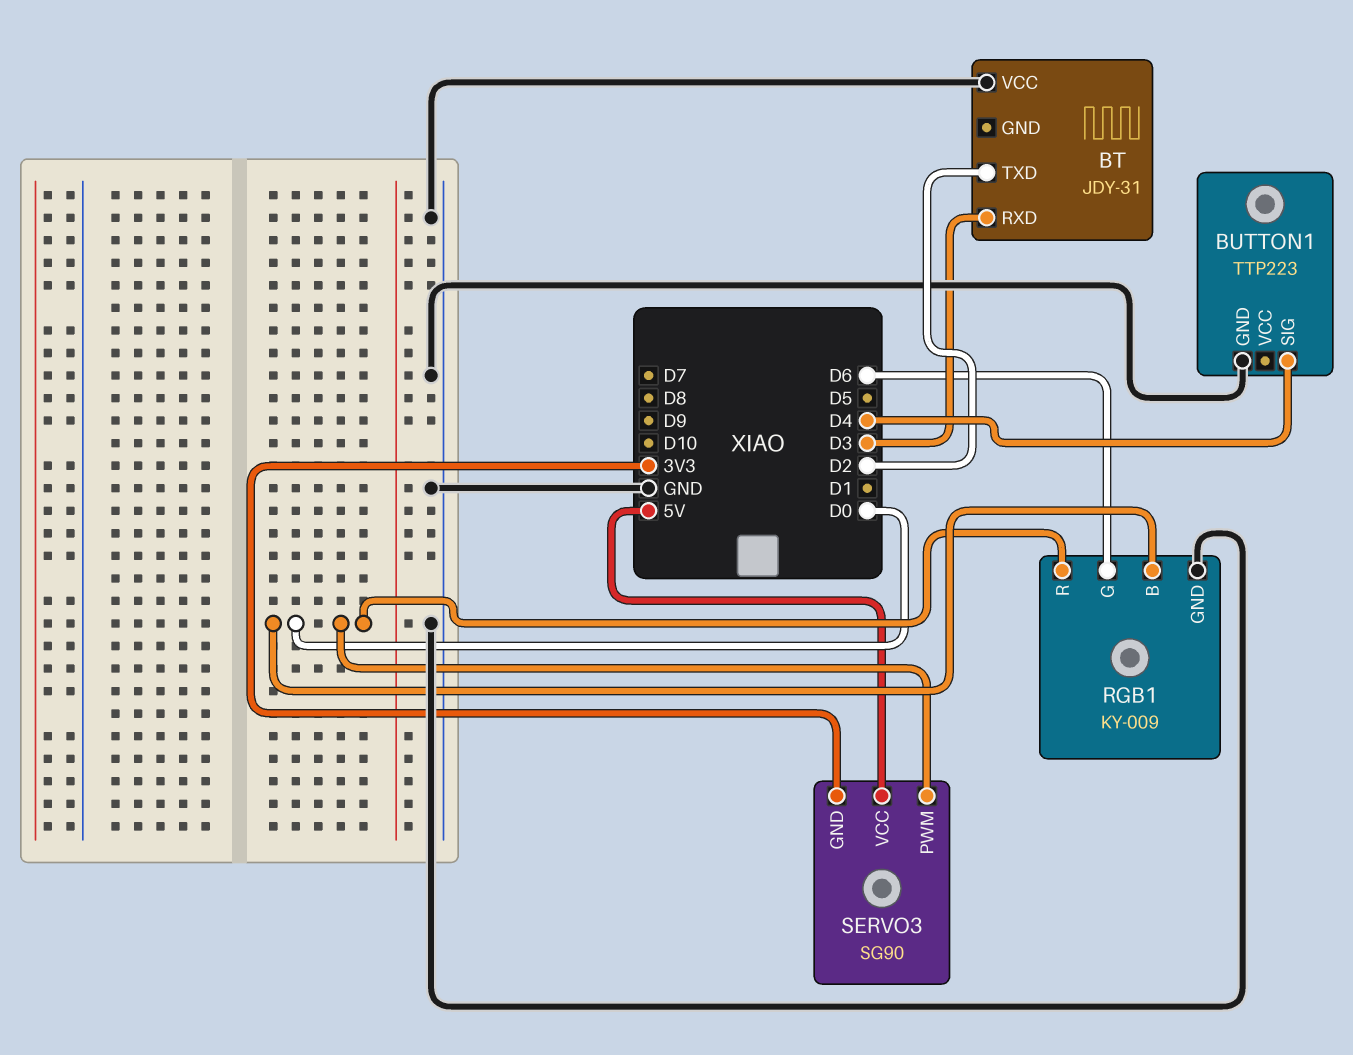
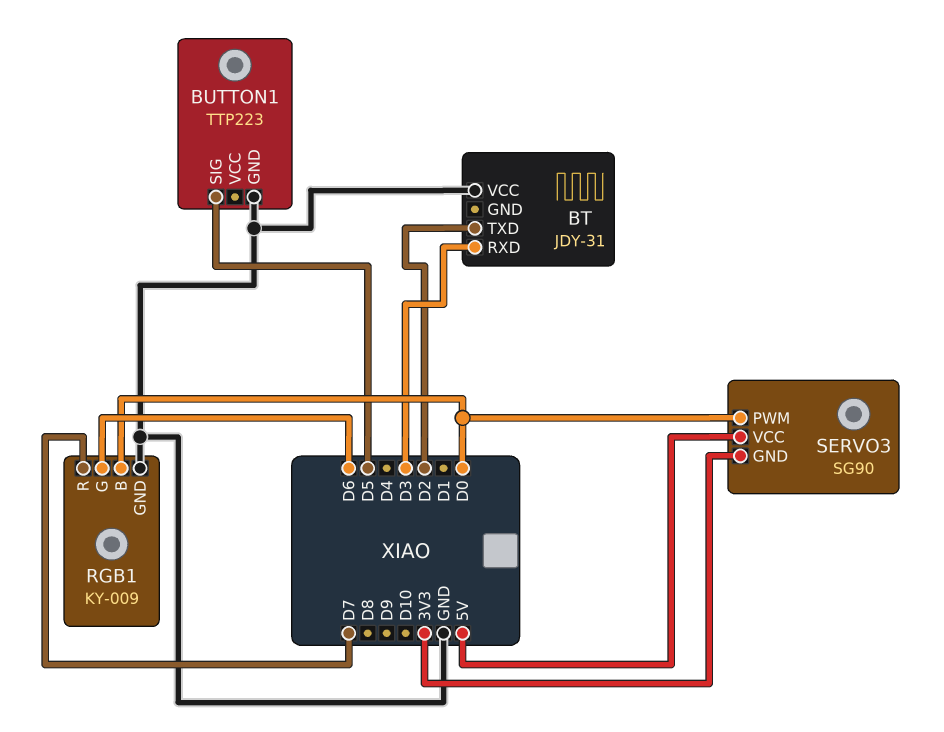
BUTTON1 pin SIG: D4 -> D5
RGB1 pin R: D0 -> D7

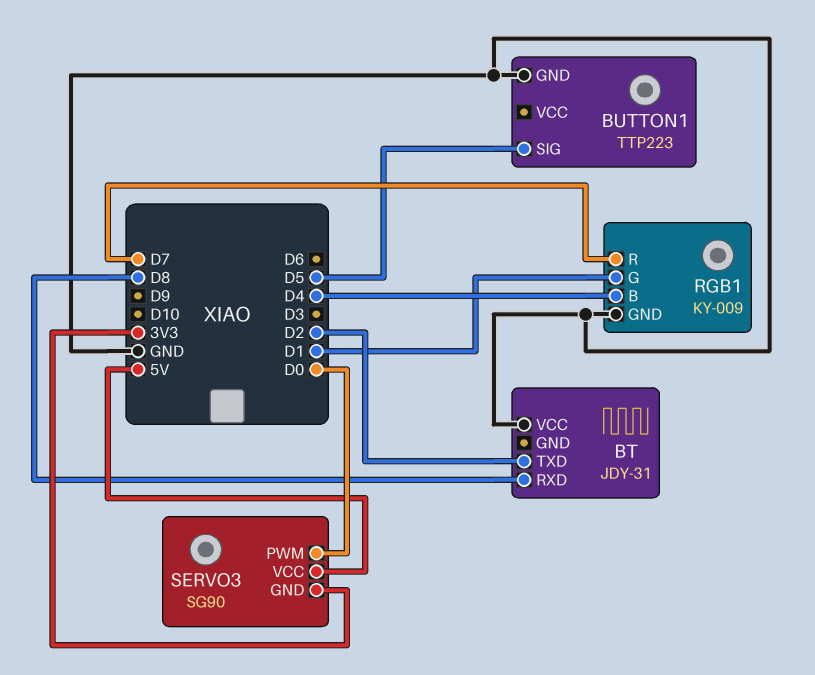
BT pin RXD: D3 -> D8
RGB1 pin B: D0 -> D4
RGB1 pin G: D6 -> D1

